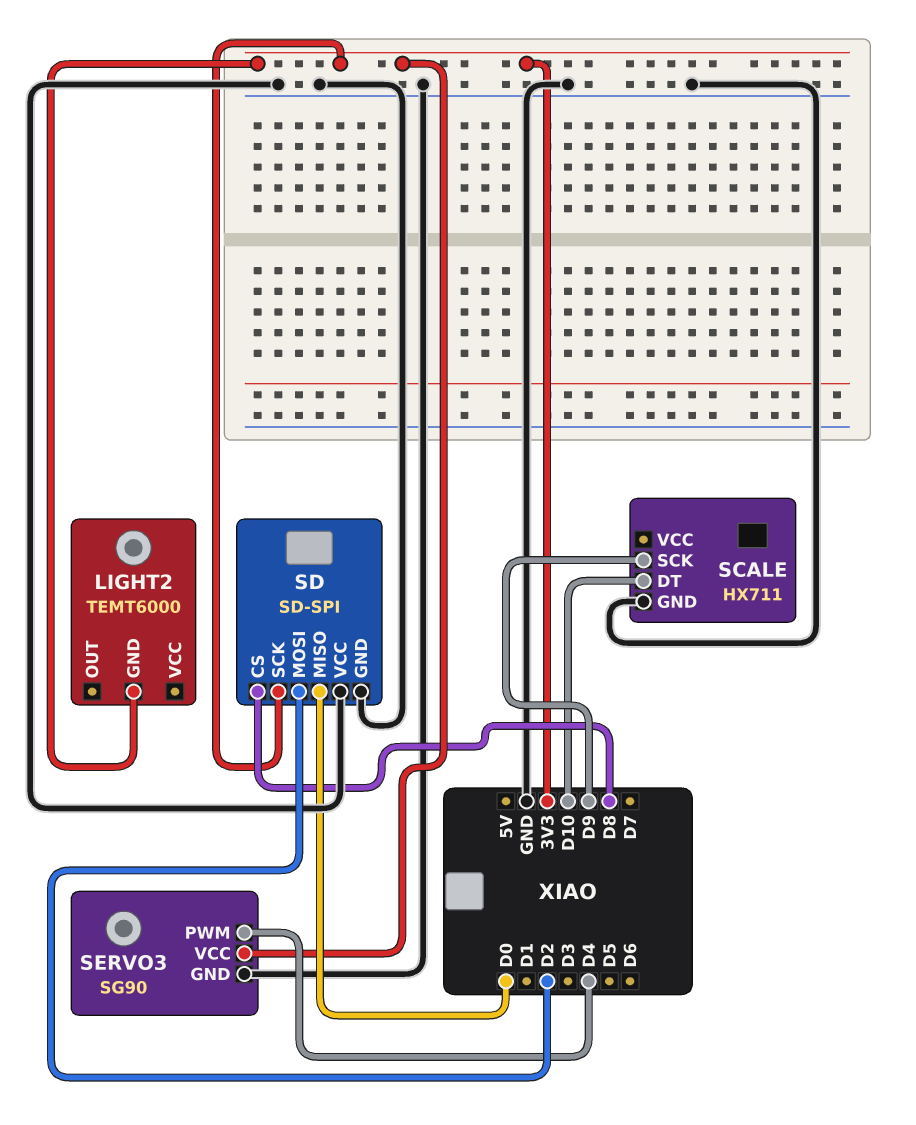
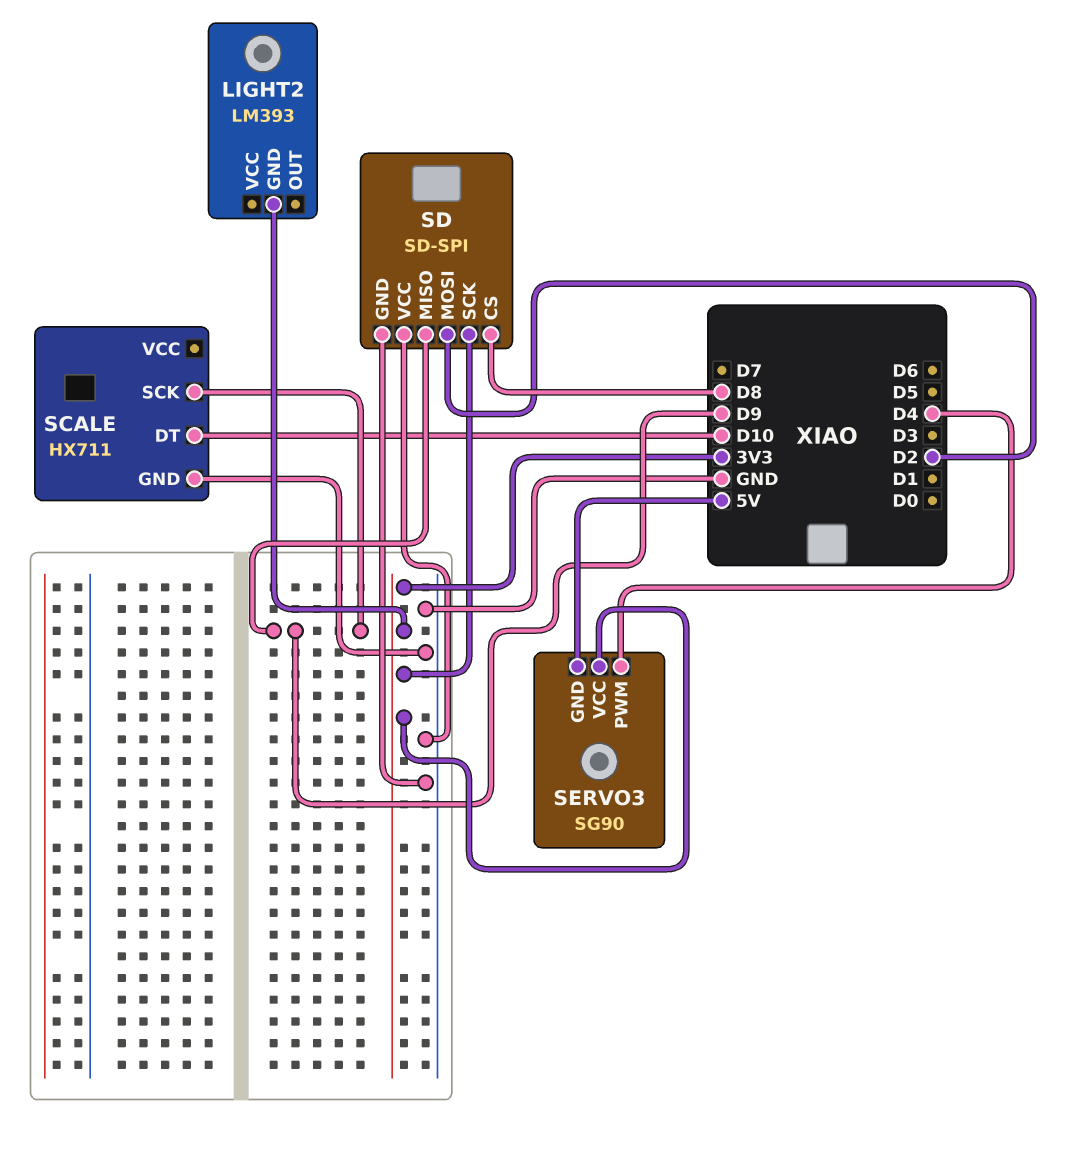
LIGHT2: TEMT6000 -> LM393
SD pin MISO: D0 -> D9
SERVO3 pin GND: GND -> 5V

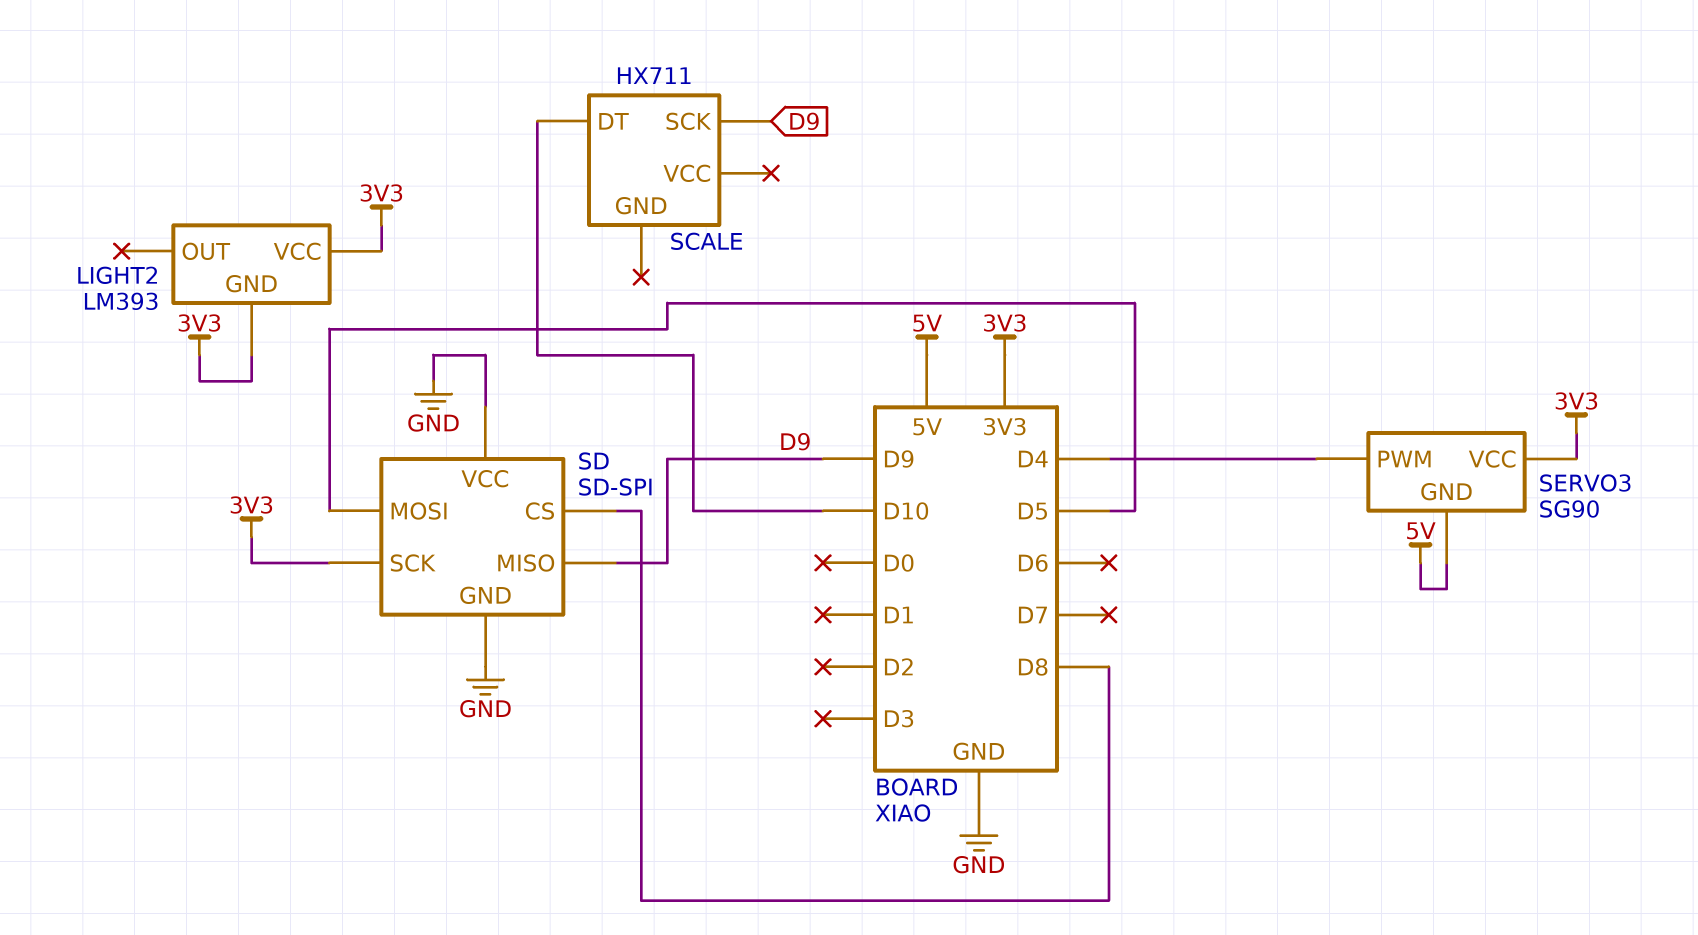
LIGHT2 pin VCC: none -> 3V3
SCALE pin GND: GND -> none
SD pin MOSI: D2 -> D5

